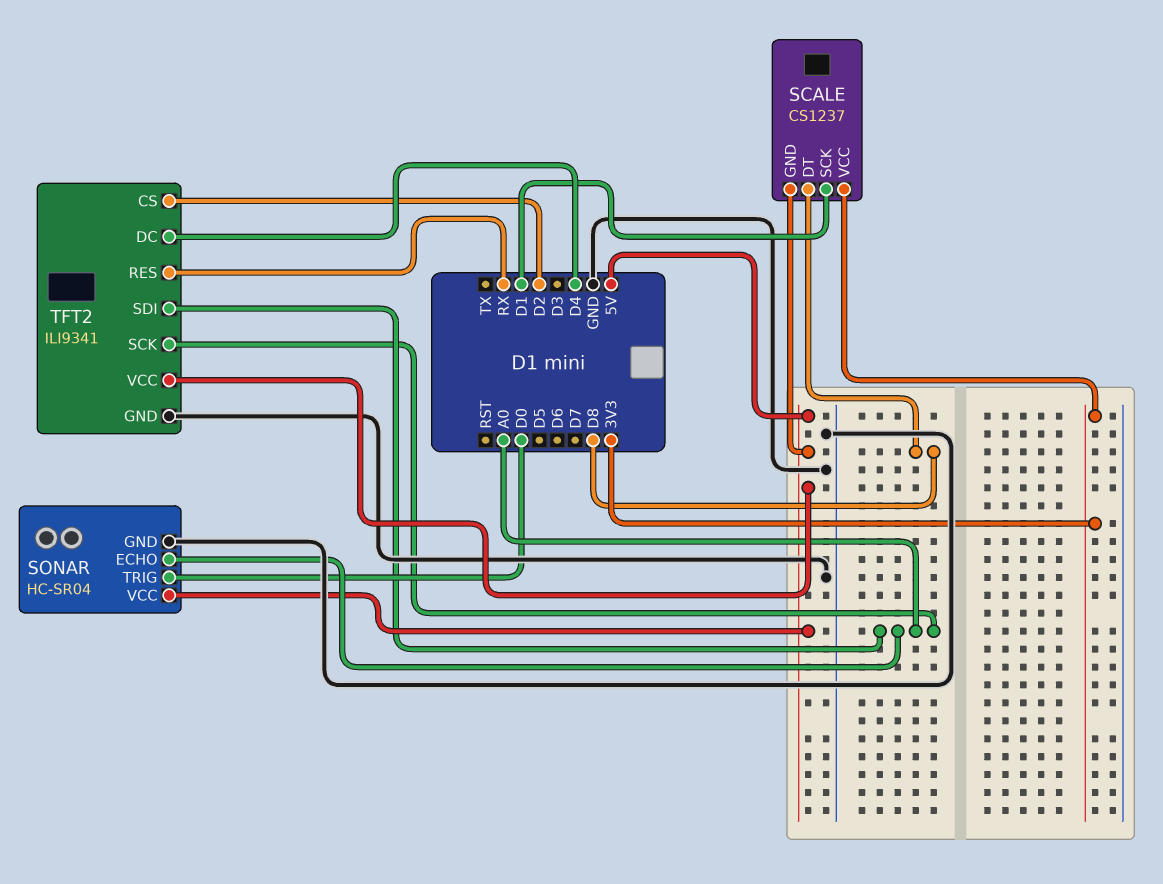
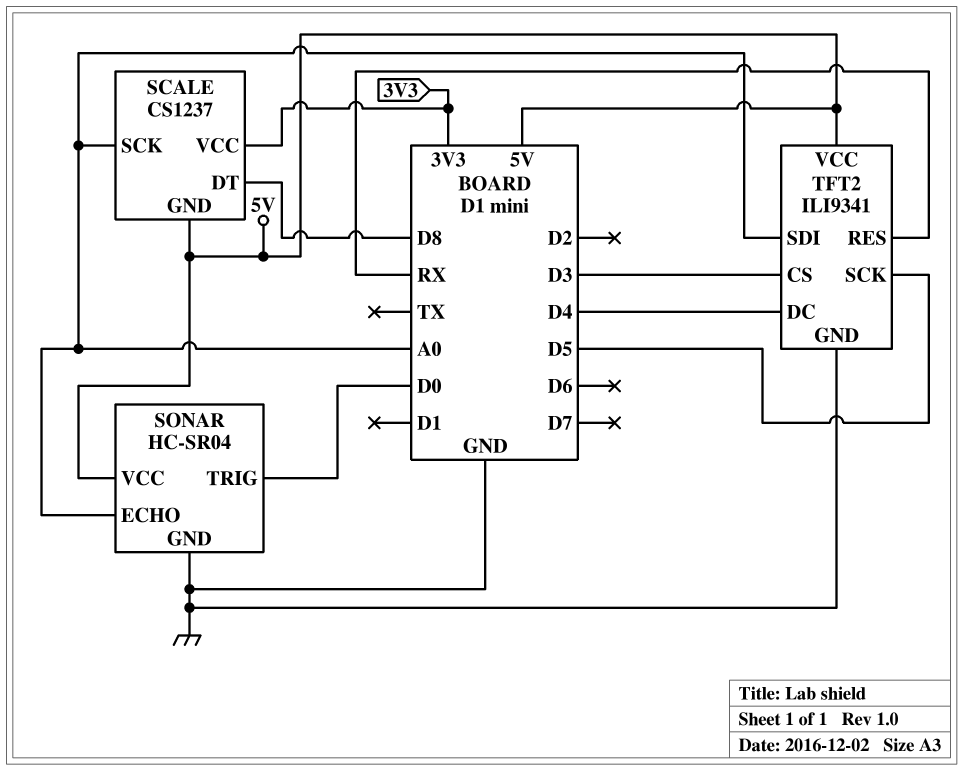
SCALE pin SCK: D1 -> A0
TFT2 pin CS: D2 -> D3
TFT2 pin SCK: A0 -> D5

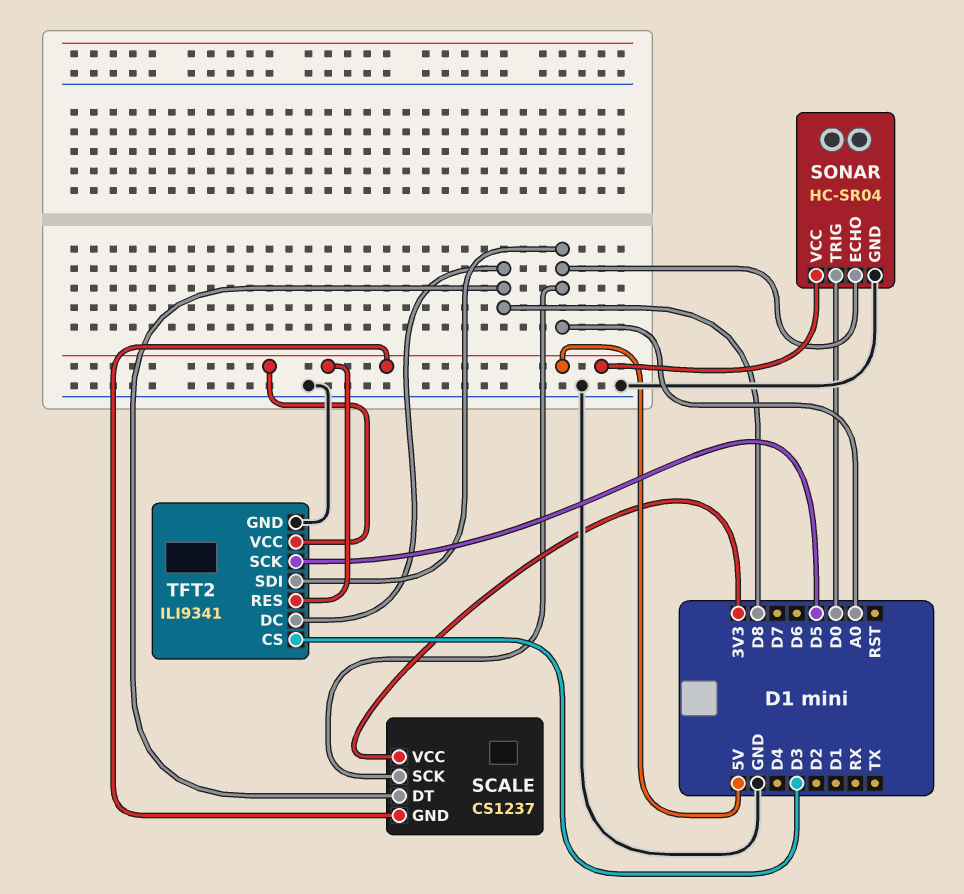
TFT2 pin DC: D4 -> D8
TFT2 pin RES: RX -> 5V

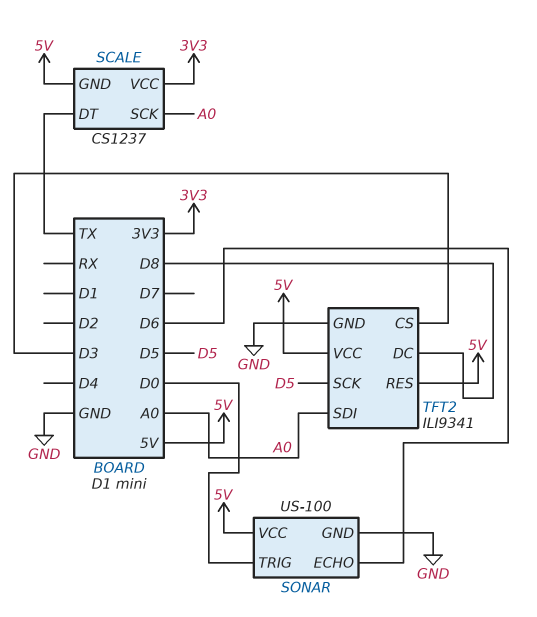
SCALE pin DT: D8 -> TX
SONAR: HC-SR04 -> US-100
SONAR pin ECHO: A0 -> D6

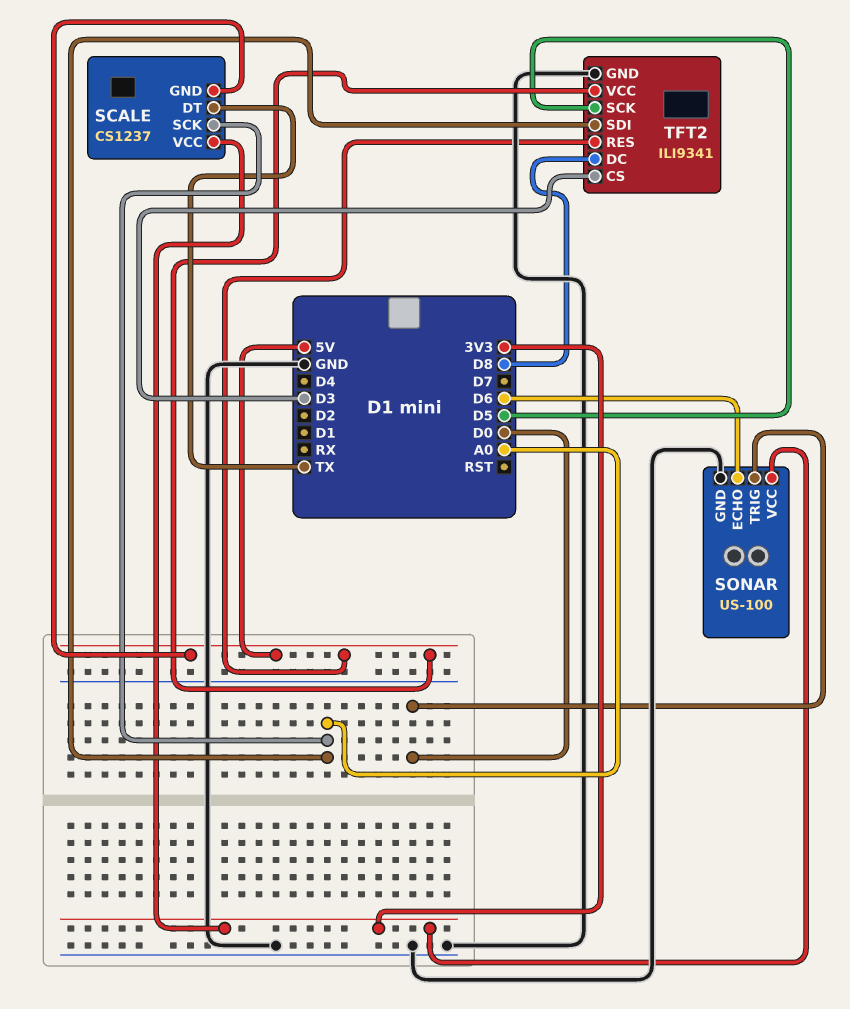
SONAR pin VCC: 5V -> 3V3

